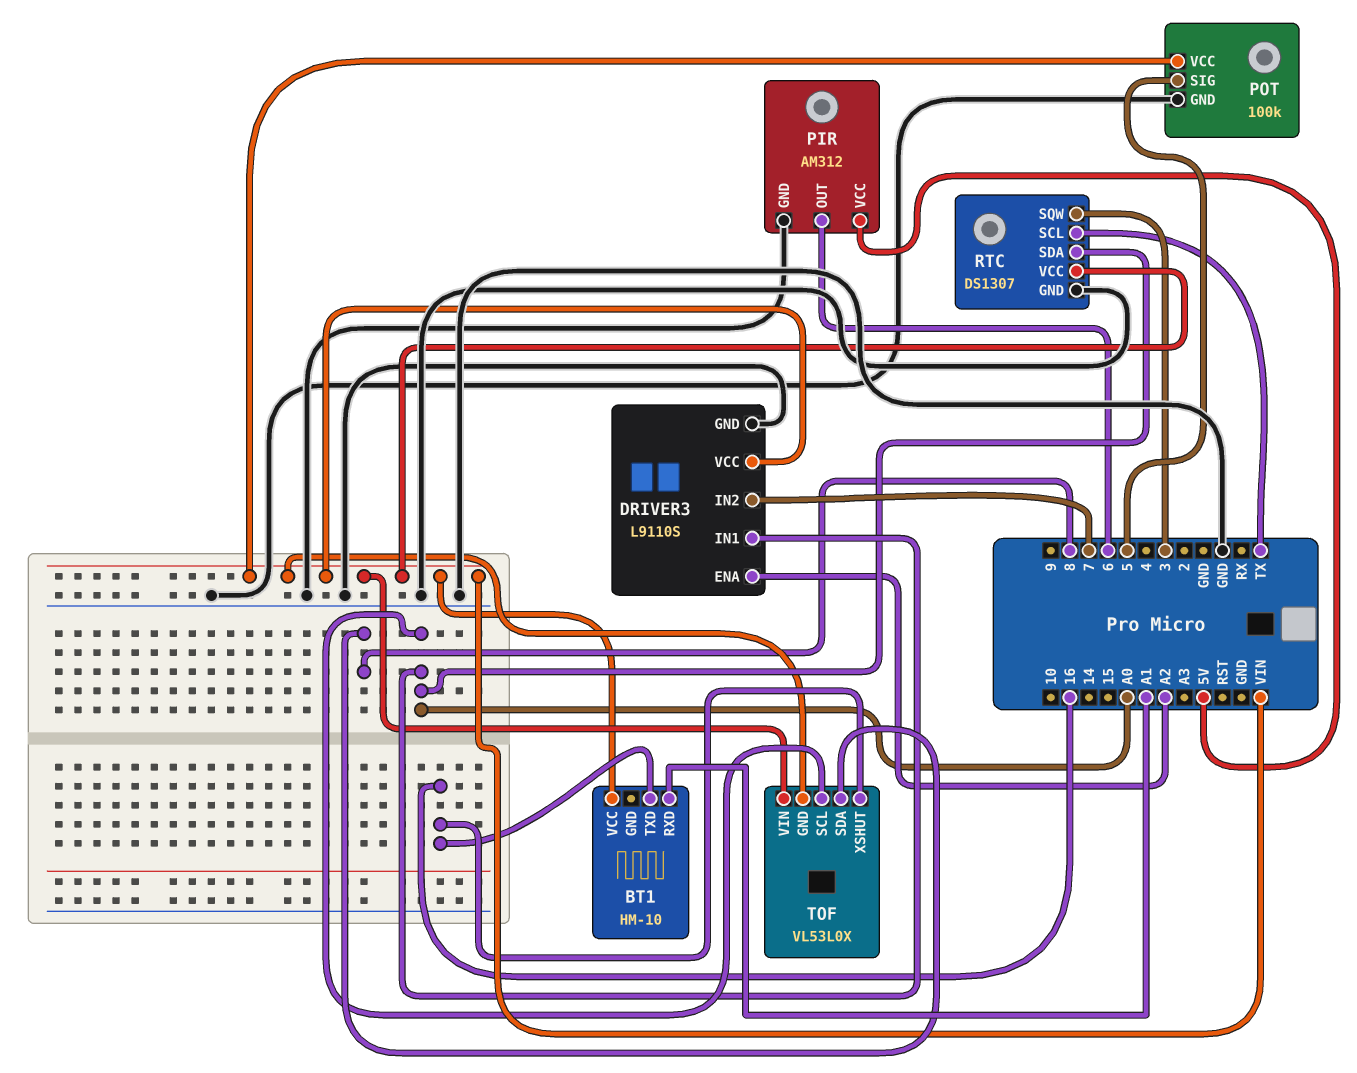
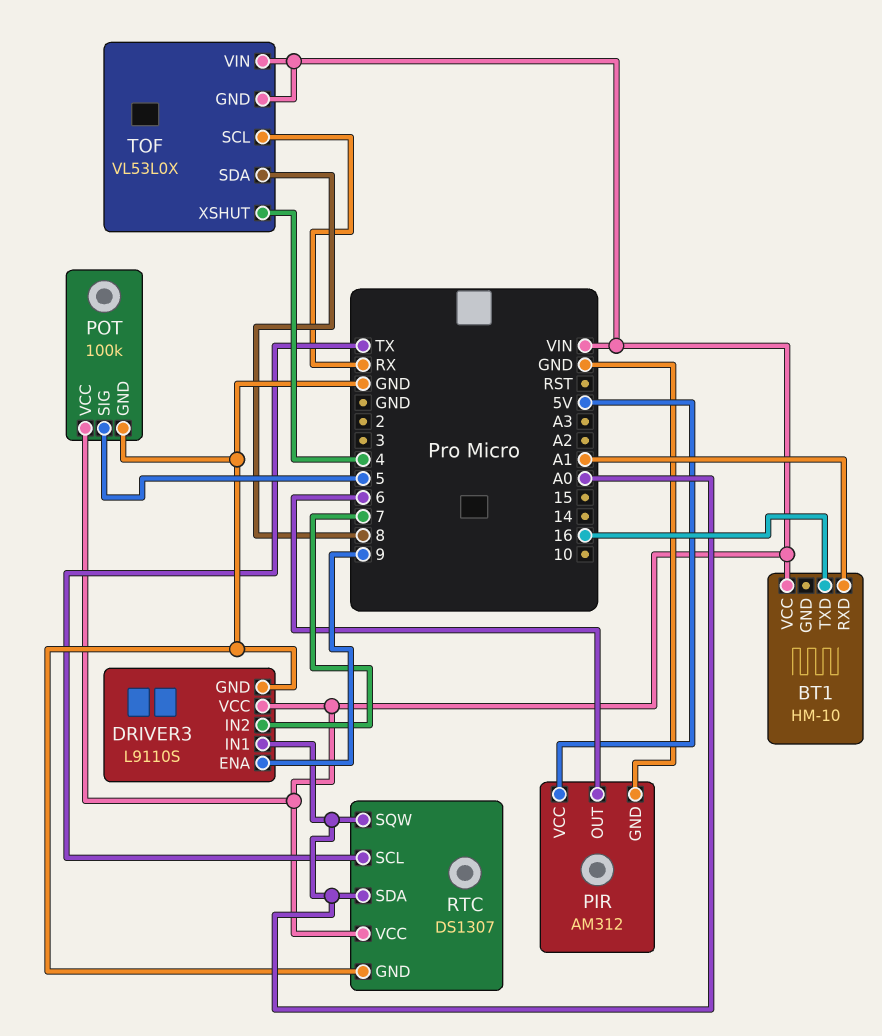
DRIVER3 pin ENA: A2 -> 9
RTC pin SQW: 3 -> A0
TOF pin SCL: A0 -> RX
TOF pin XSHUT: 16 -> 4

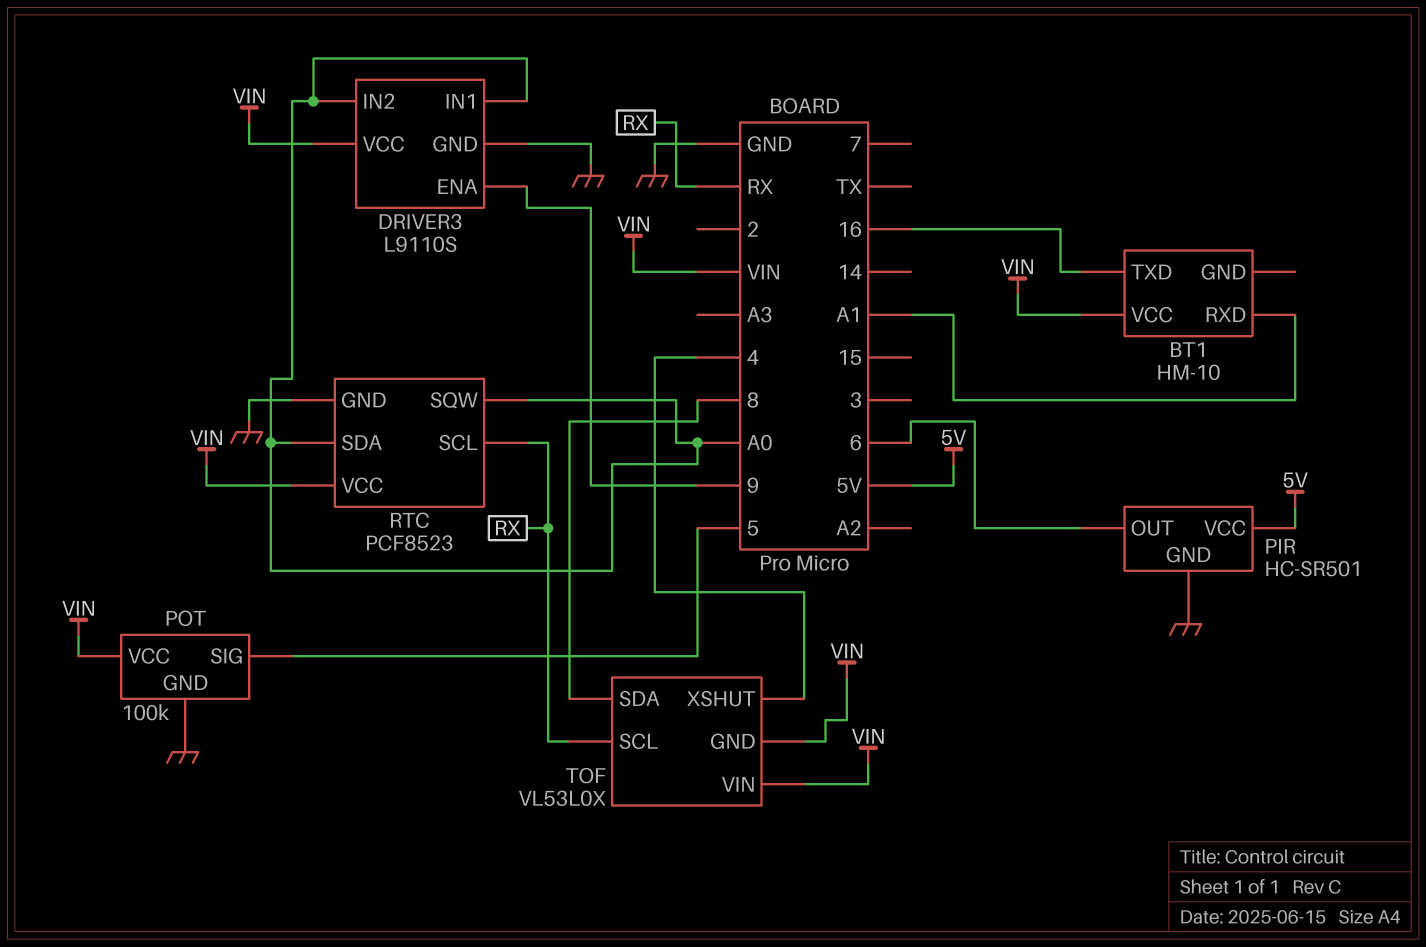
DRIVER3 pin IN2: 7 -> A0
PIR: AM312 -> HC-SR501
RTC: DS1307 -> PCF8523
RTC pin SCL: TX -> RX

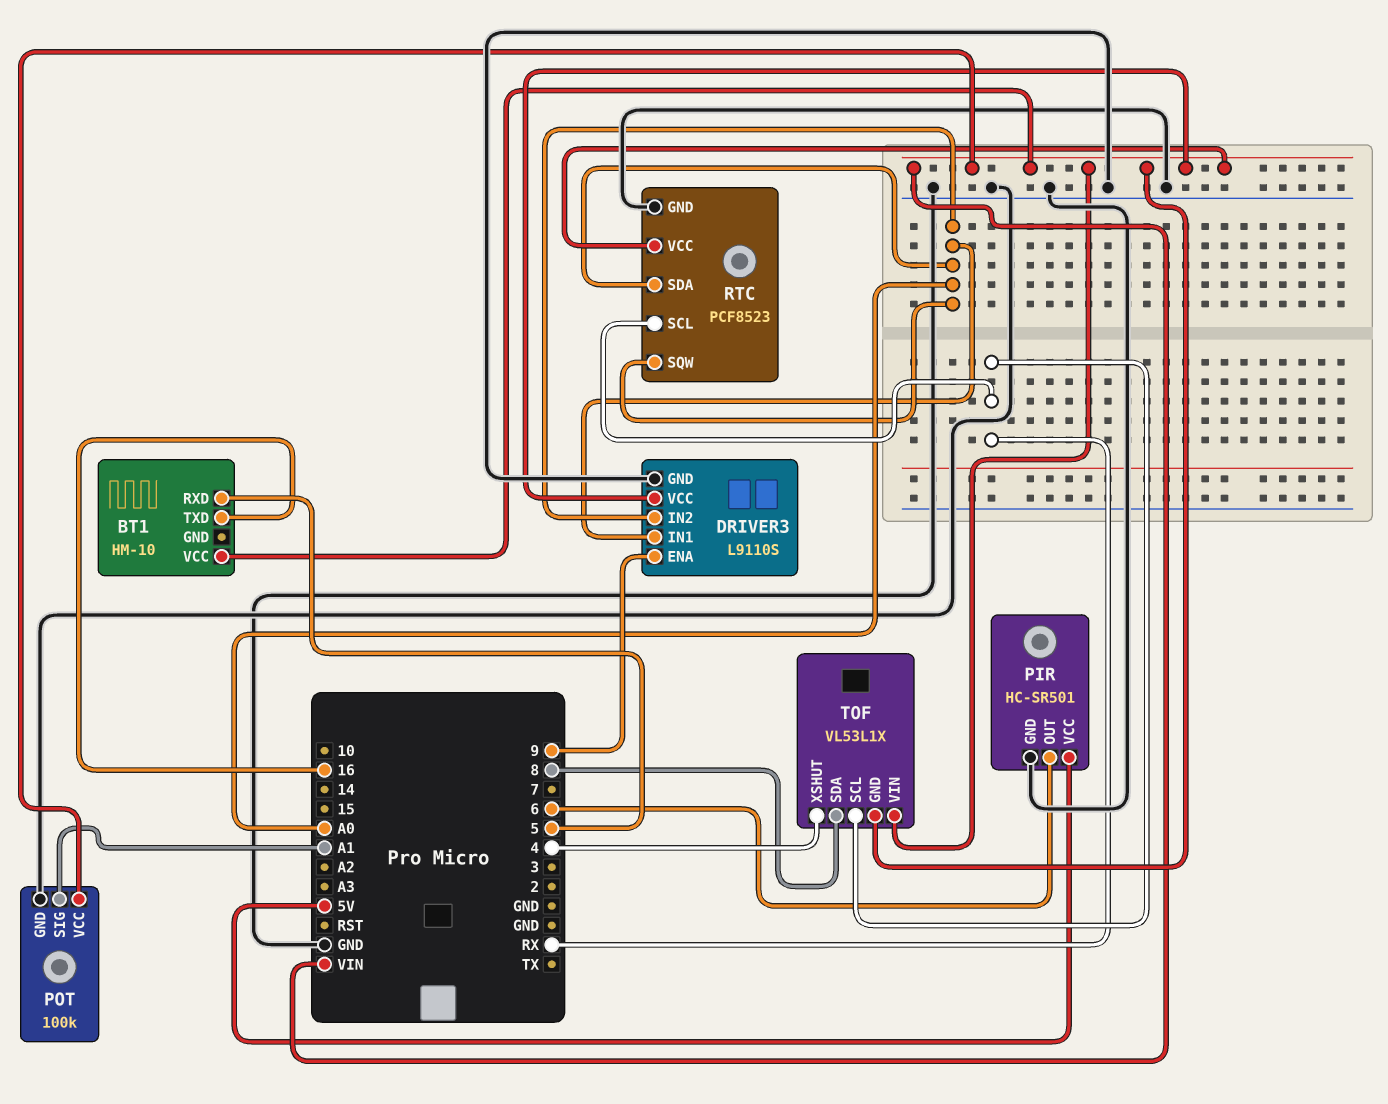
BT1 pin RXD: A1 -> 5
POT pin SIG: 5 -> A1
TOF: VL53L0X -> VL53L1X

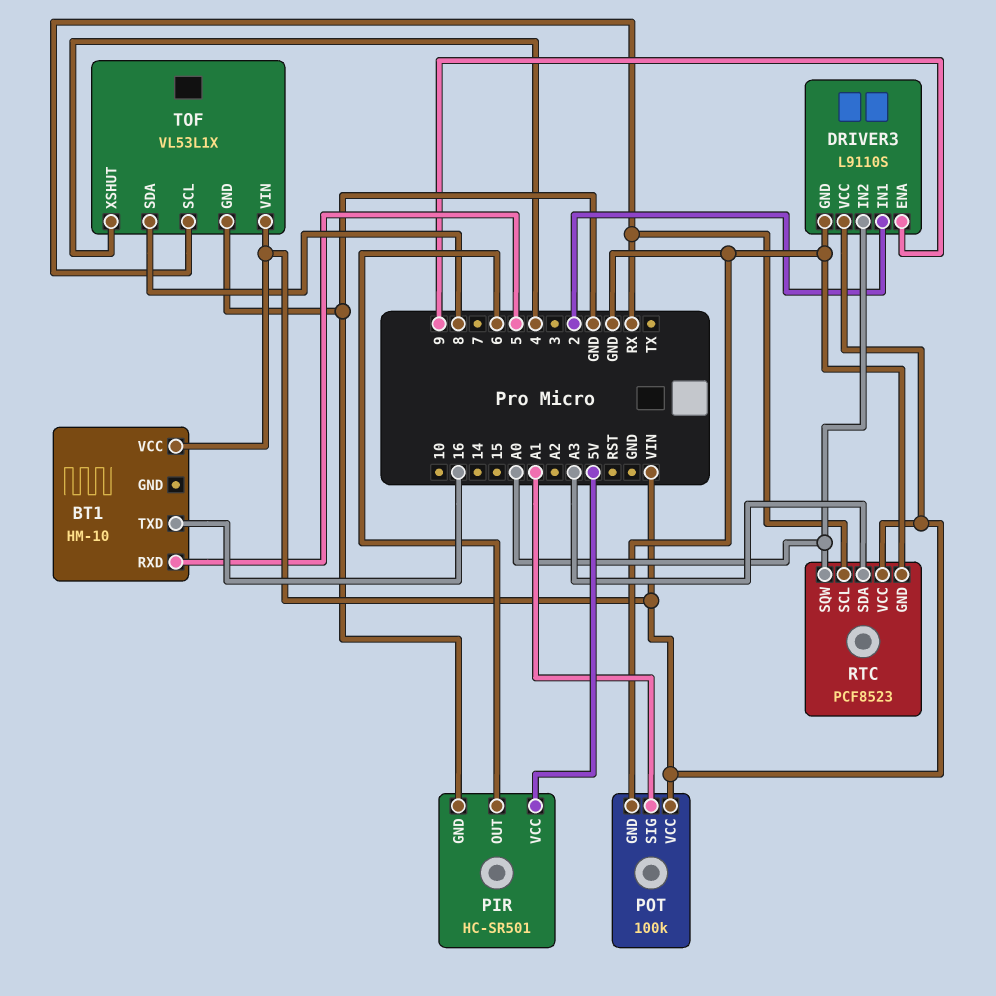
DRIVER3 pin IN1: A0 -> 2
RTC pin SDA: A0 -> A3
TOF pin GND: VIN -> GND

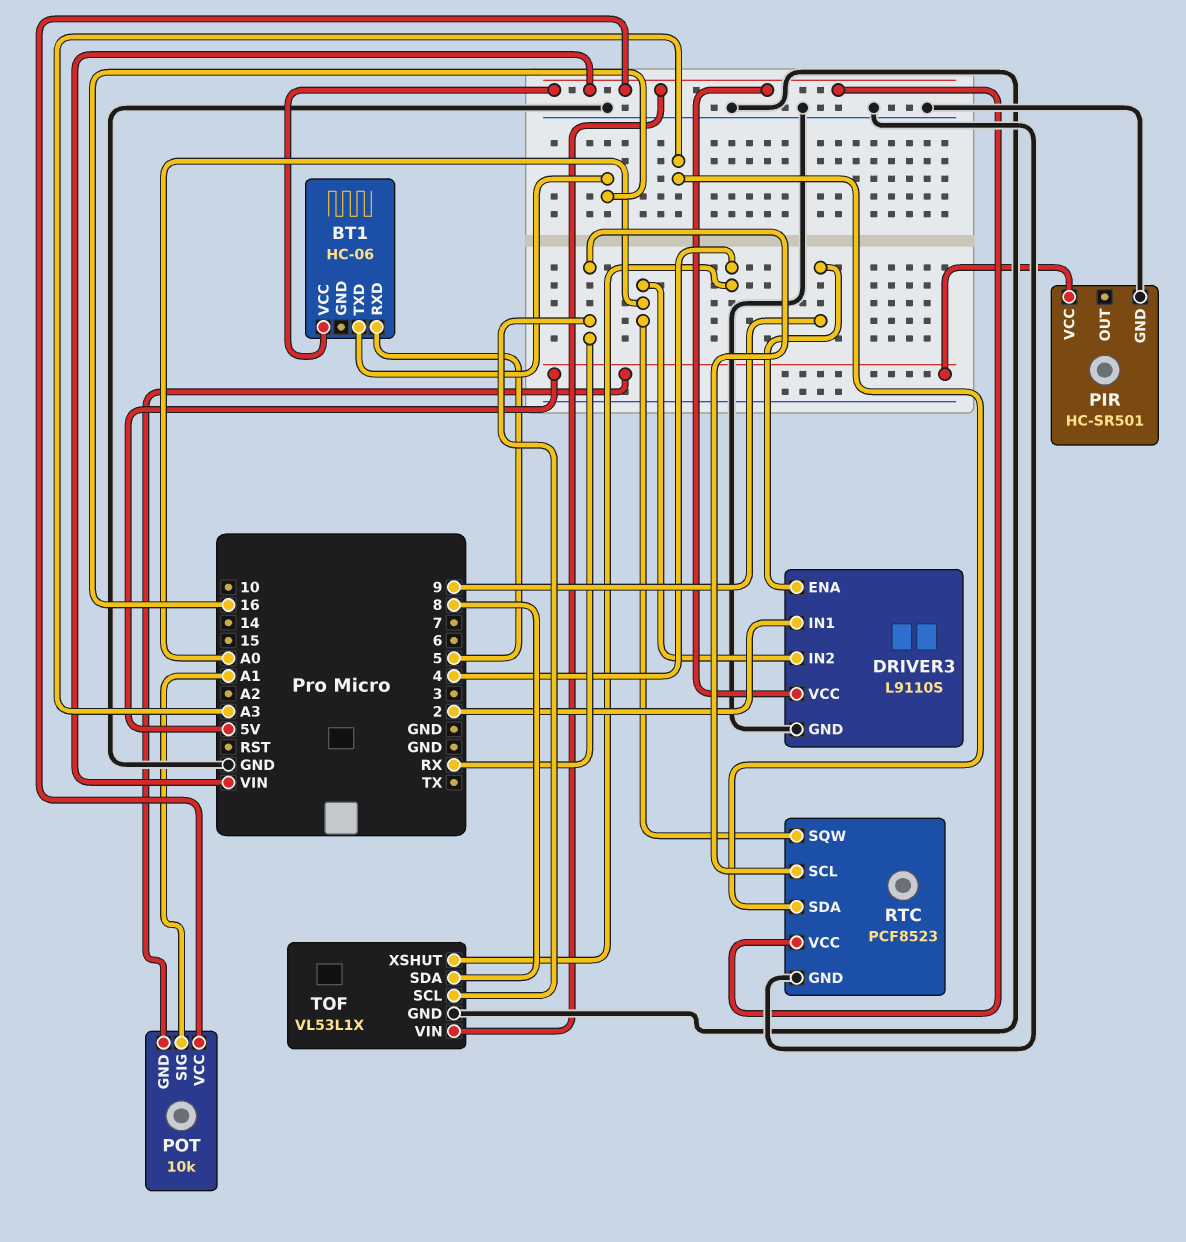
BT1: HM-10 -> HC-06
PIR pin OUT: 6 -> none
POT: 100k -> 10k
POT pin GND: GND -> 5V

